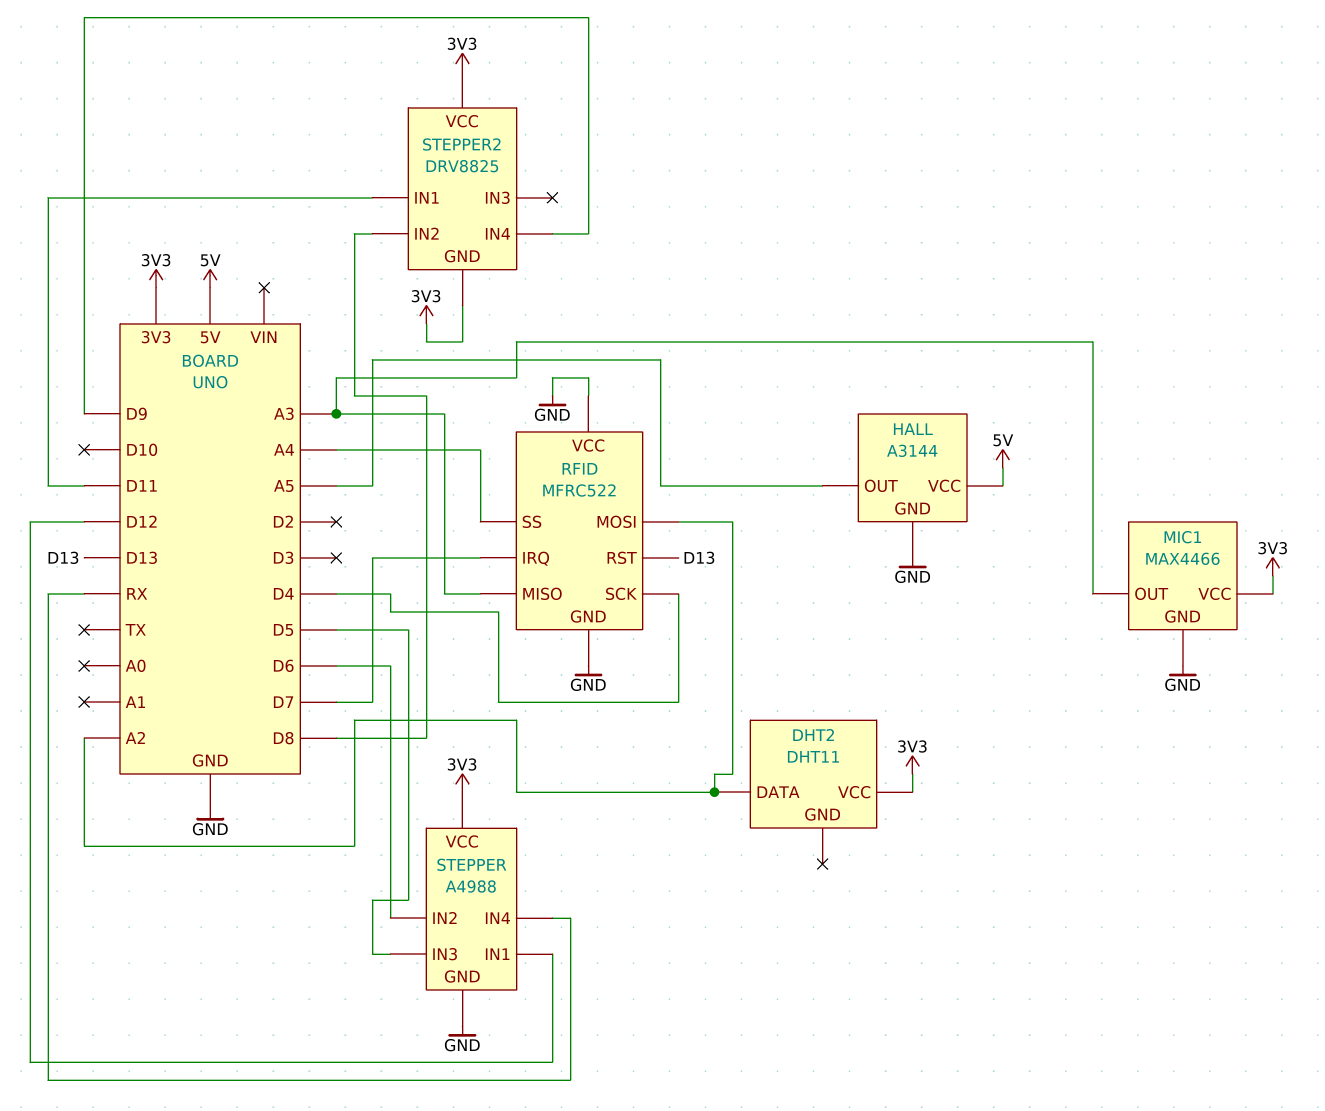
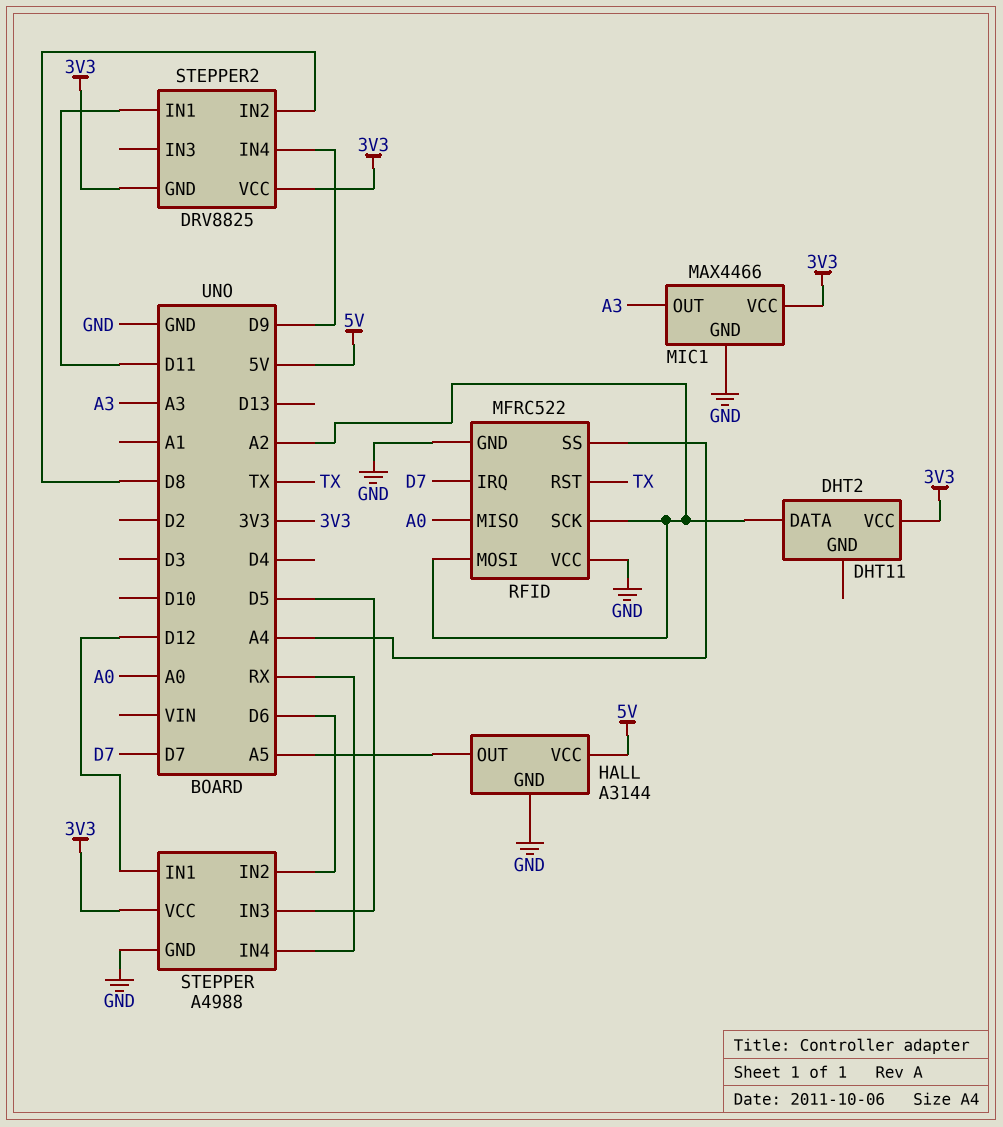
RFID pin MISO: A3 -> A0
RFID pin RST: D13 -> TX
RFID pin SCK: D4 -> A2

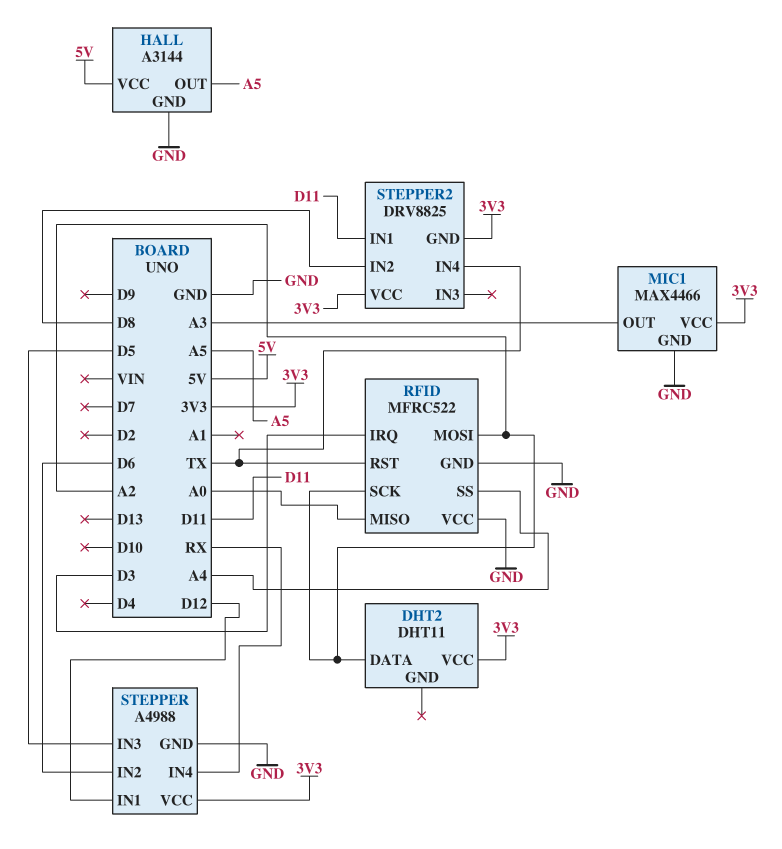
RFID pin IRQ: D7 -> D3
STEPPER2 pin IN4: D9 -> TX

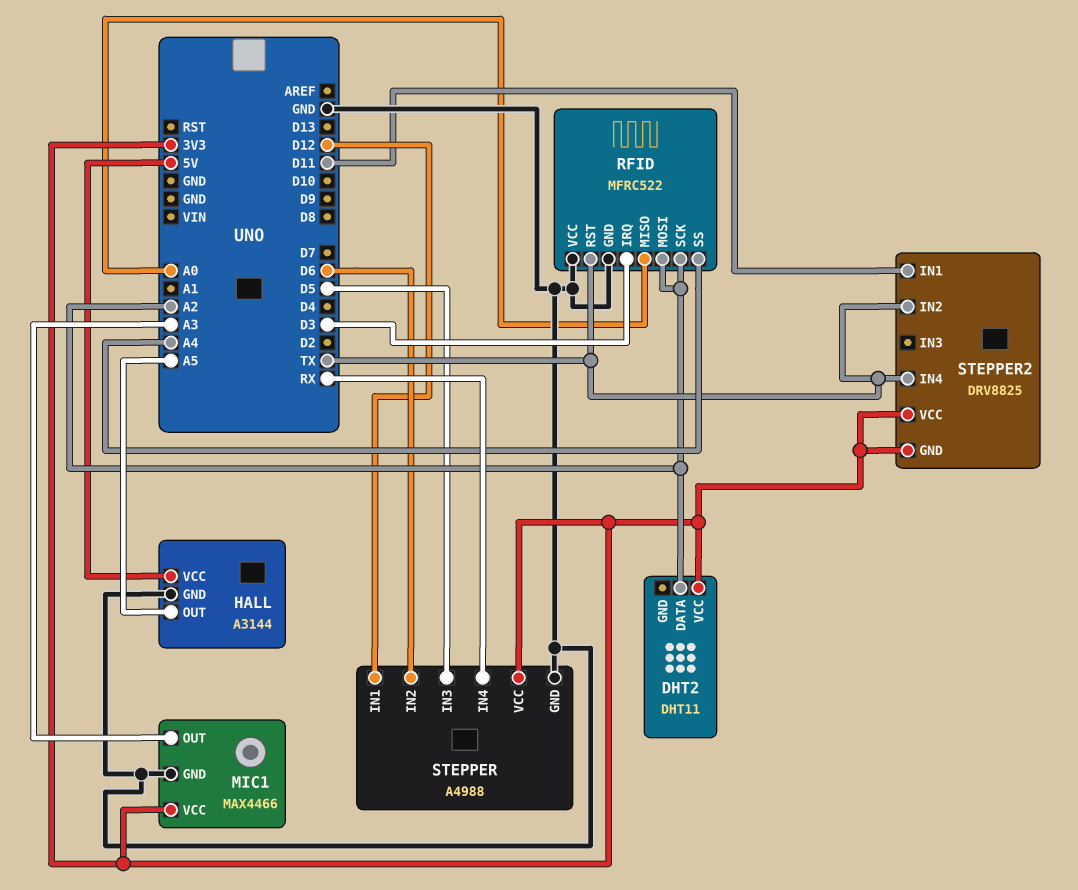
STEPPER2 pin IN2: D8 -> TX

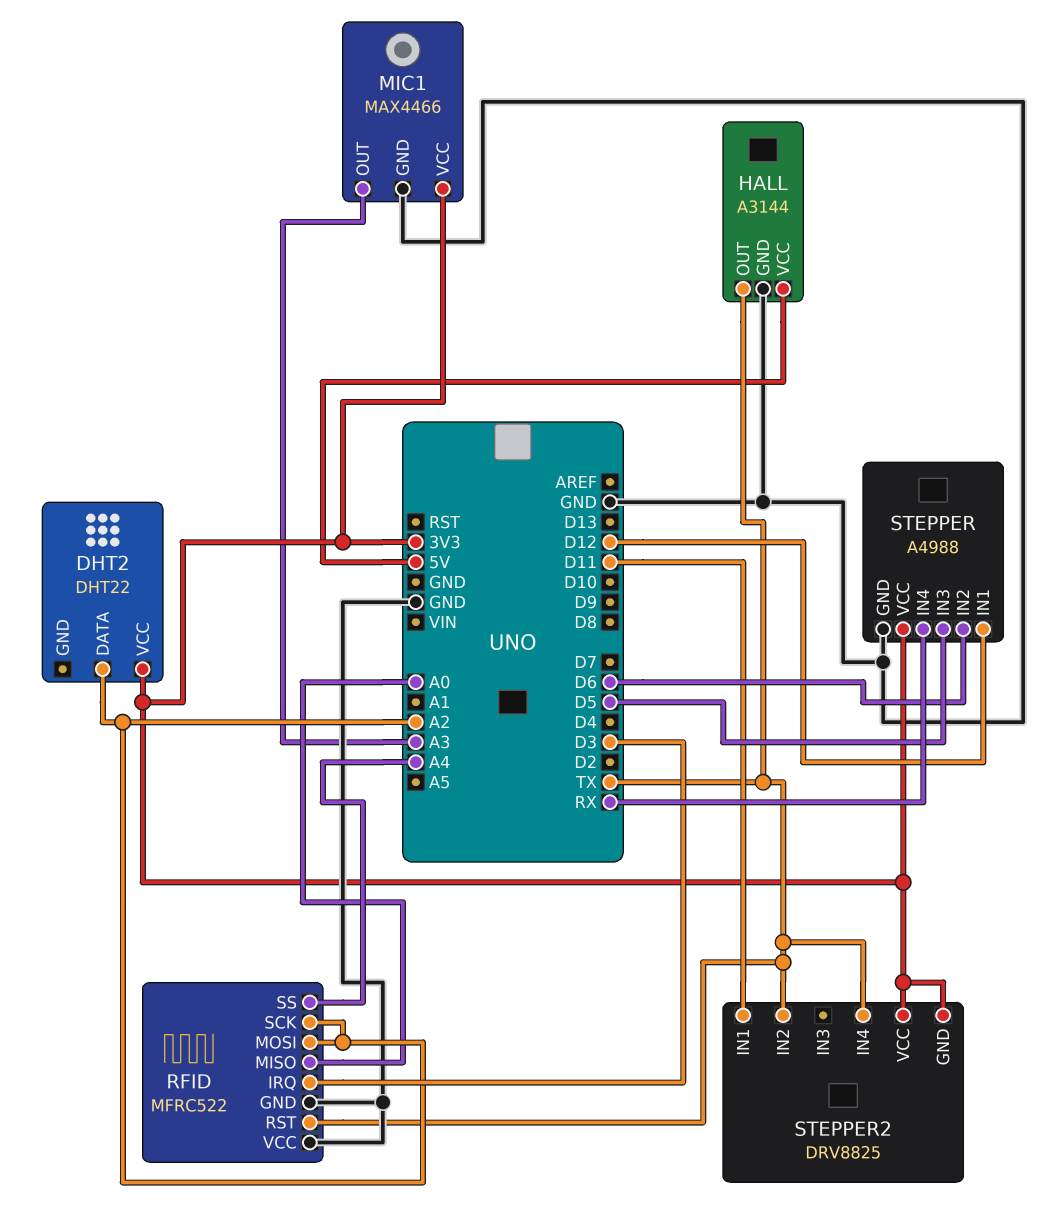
DHT2: DHT11 -> DHT22
HALL pin OUT: A5 -> TX

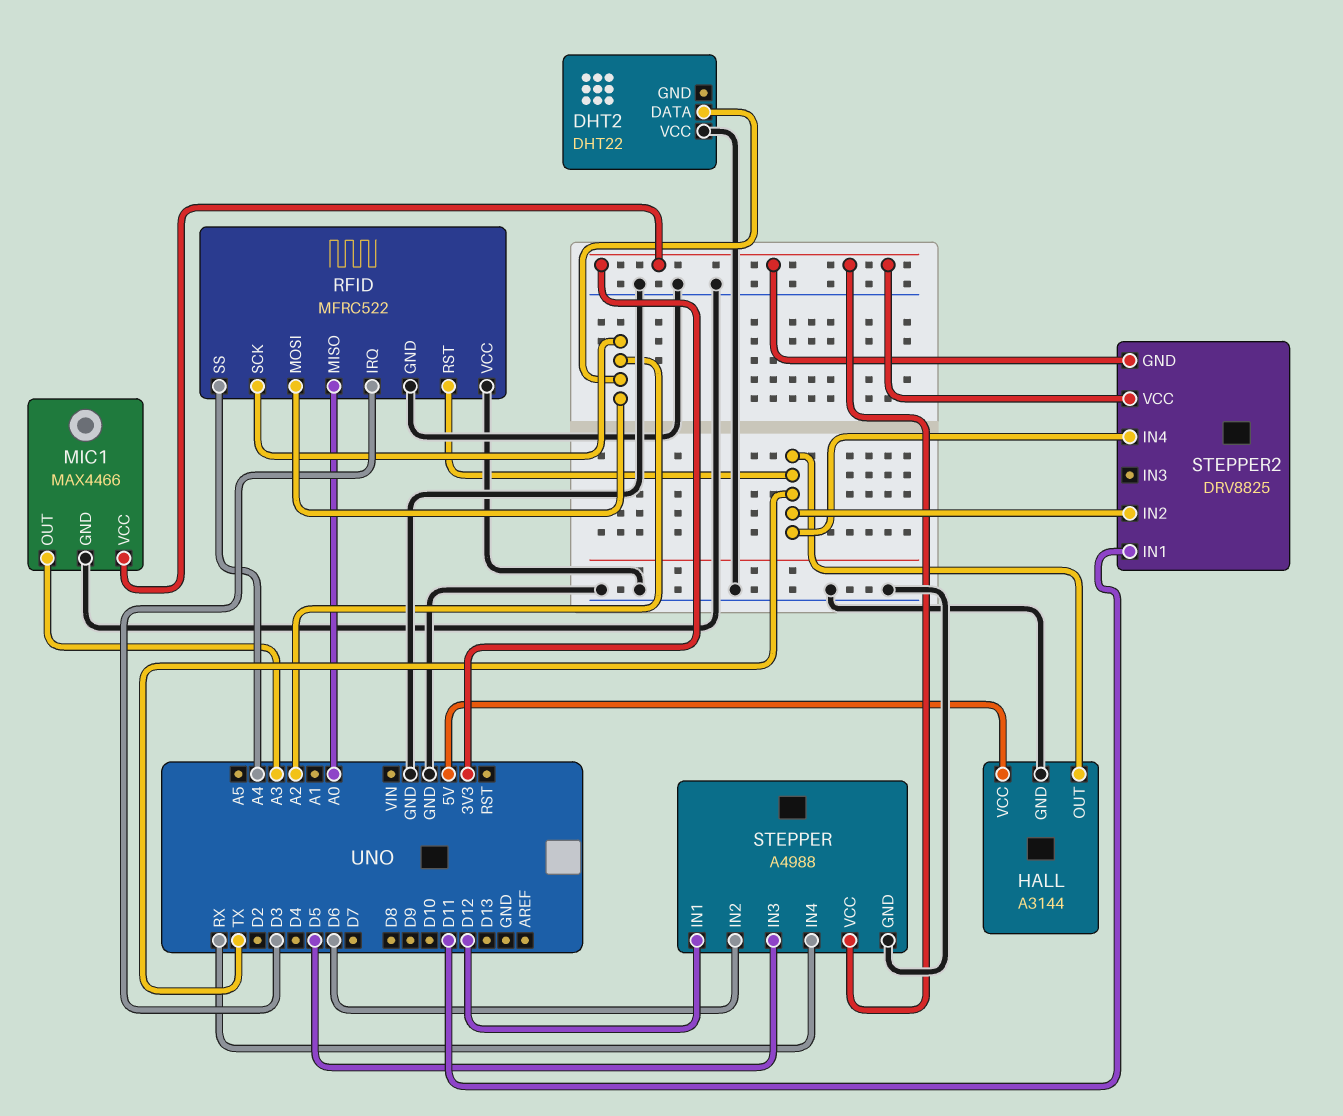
DHT2 pin VCC: 3V3 -> GND

